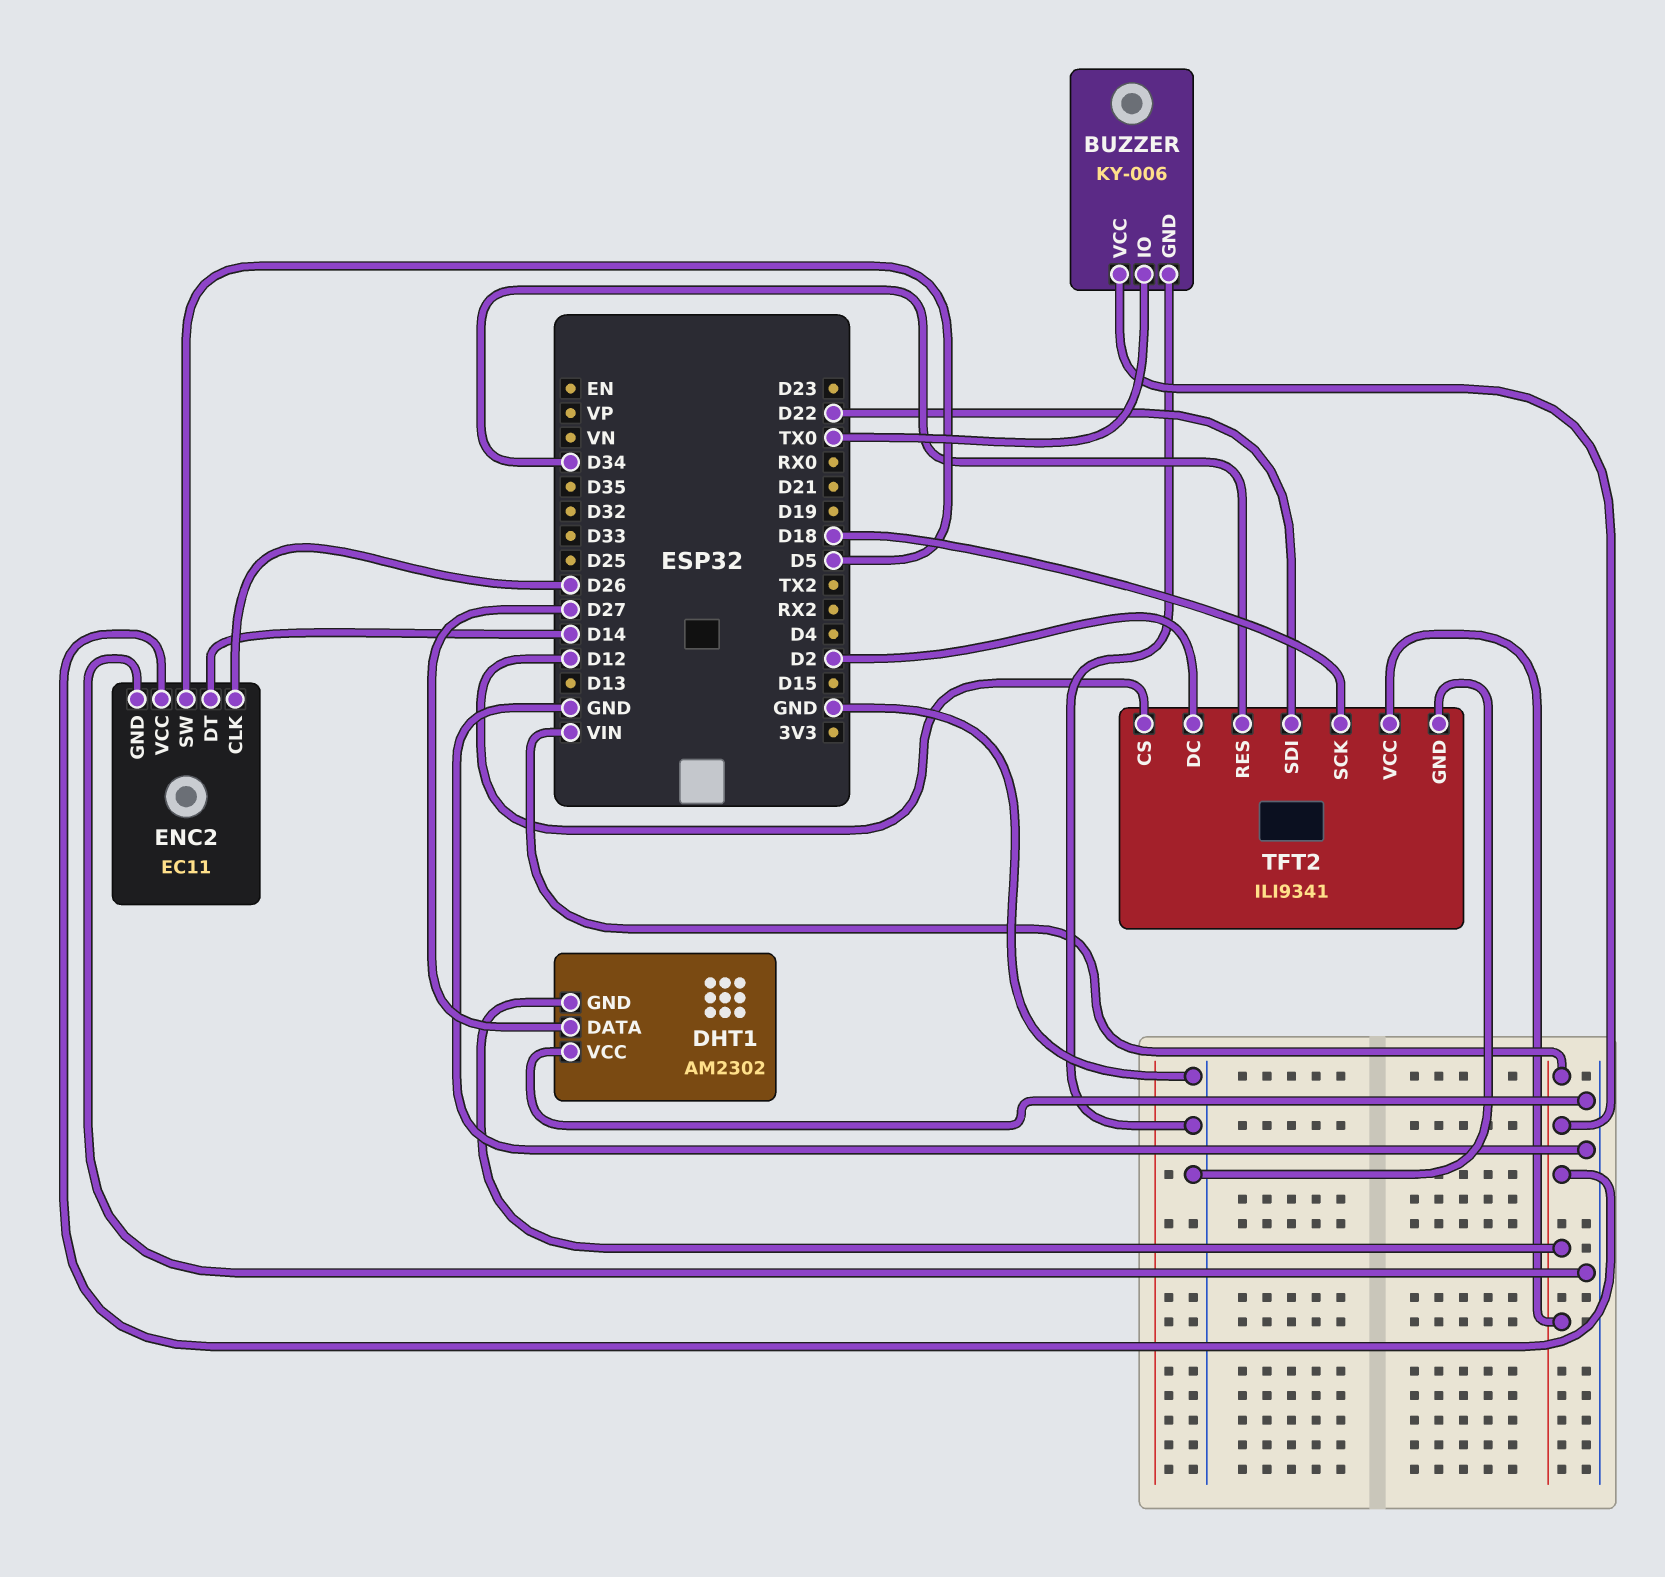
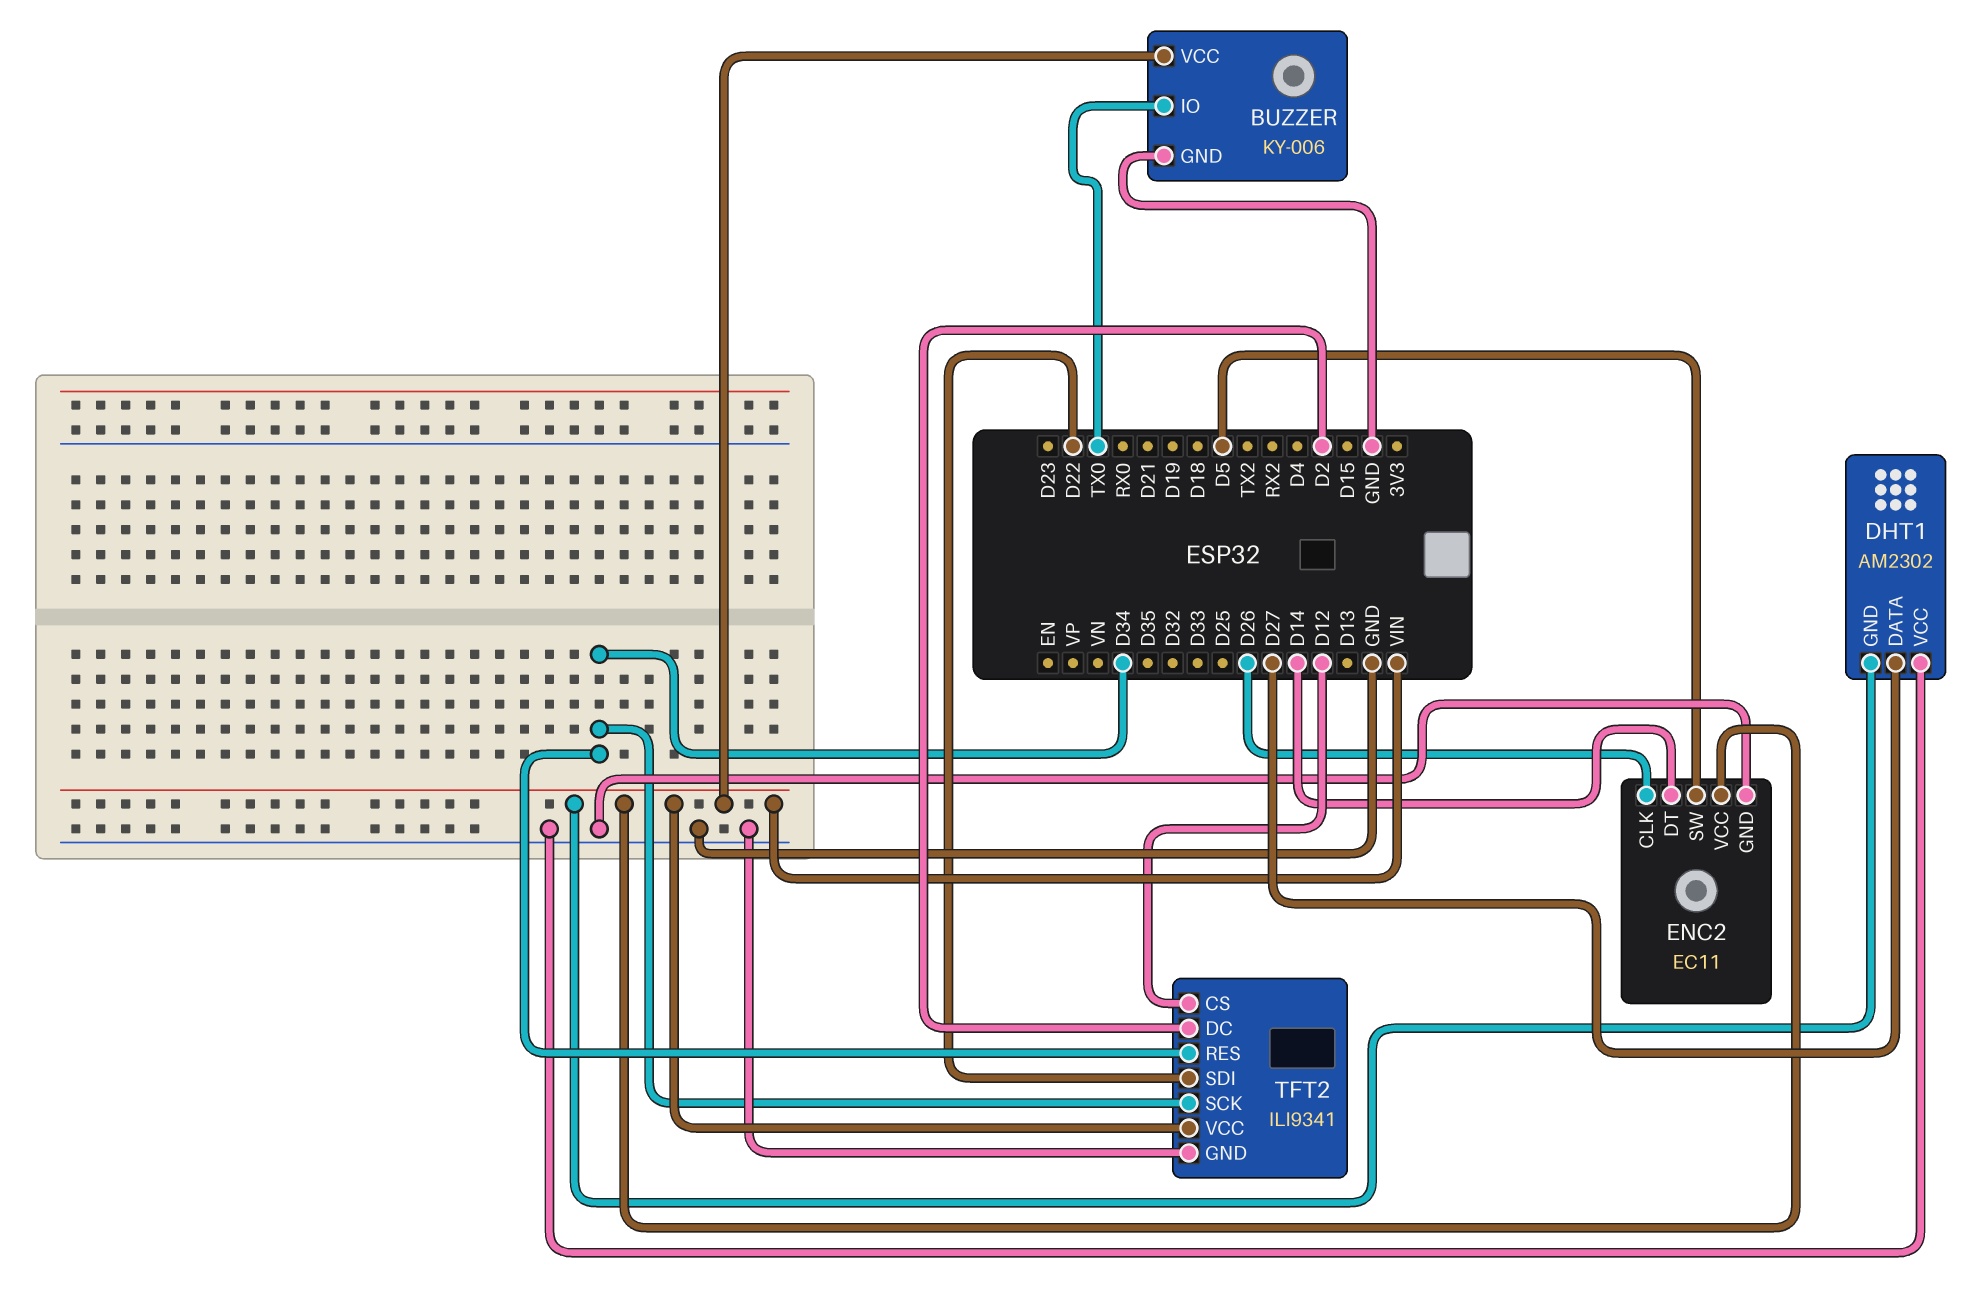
TFT2 pin SCK: D18 -> D34

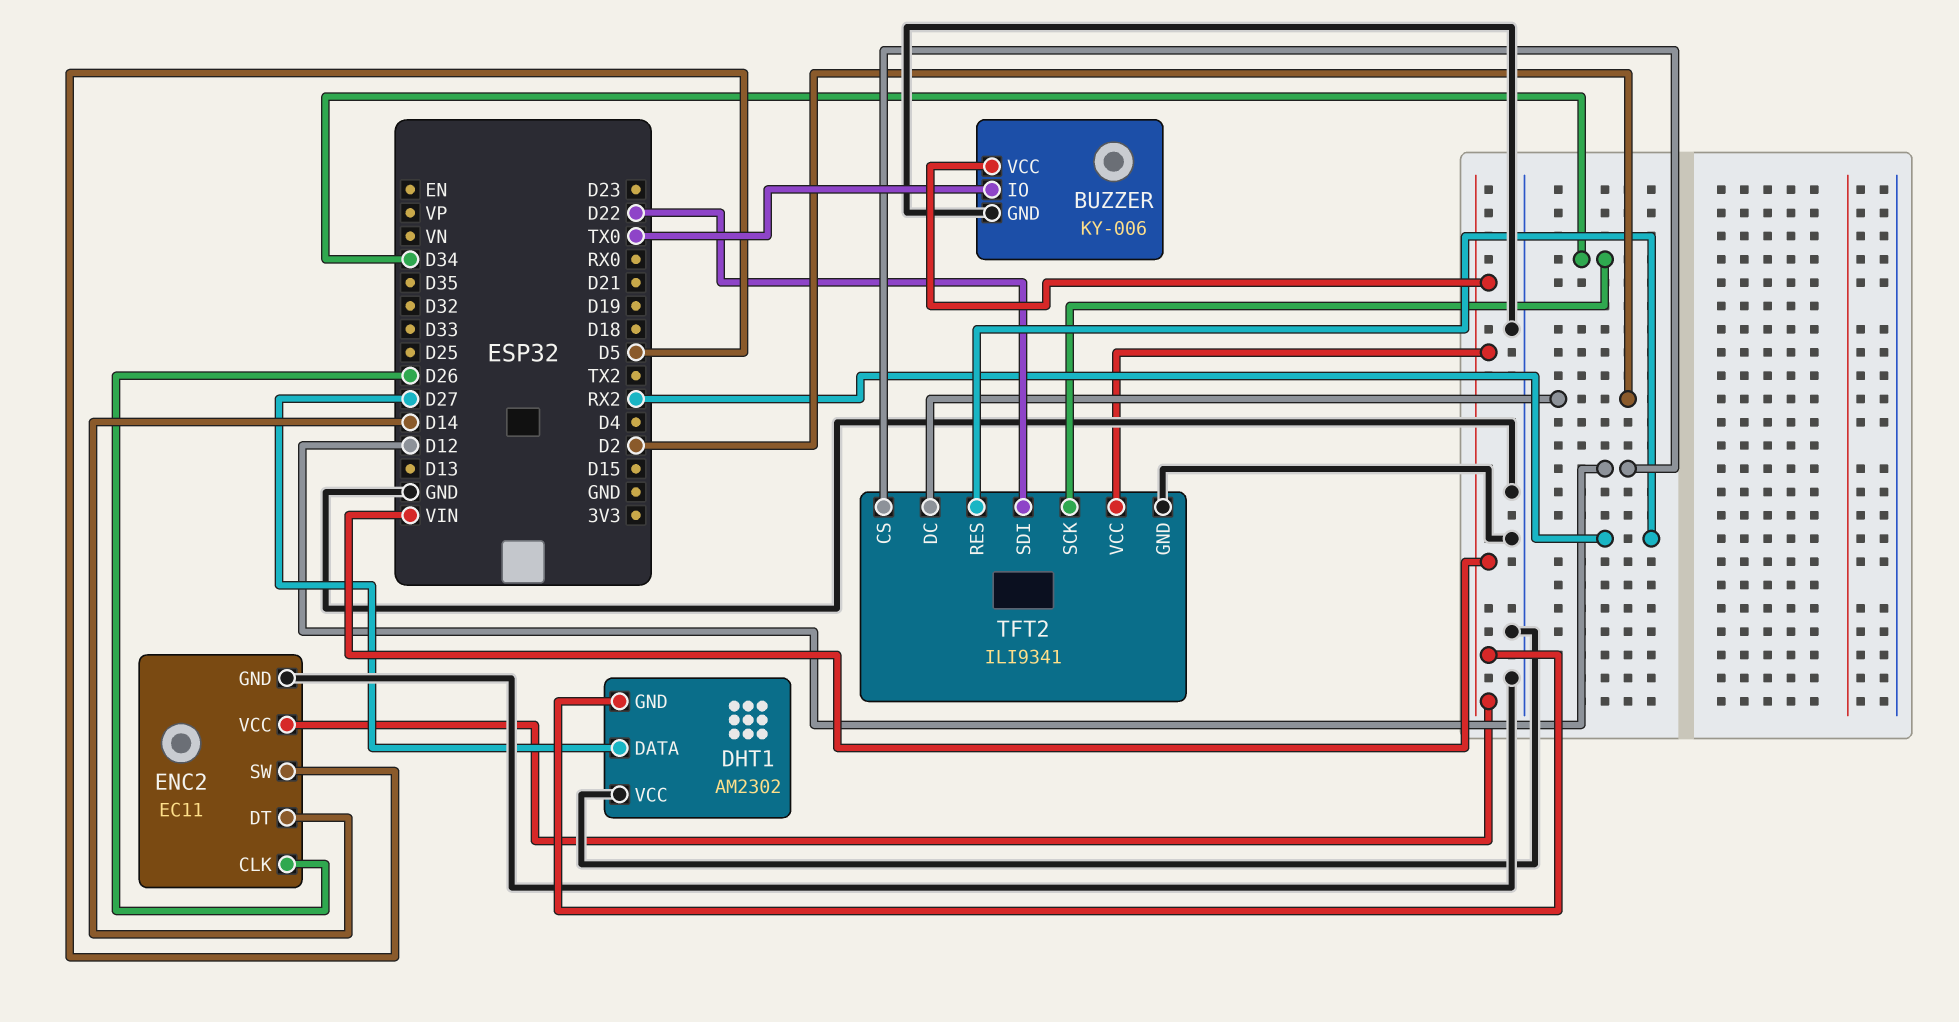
TFT2 pin RES: D34 -> RX2

